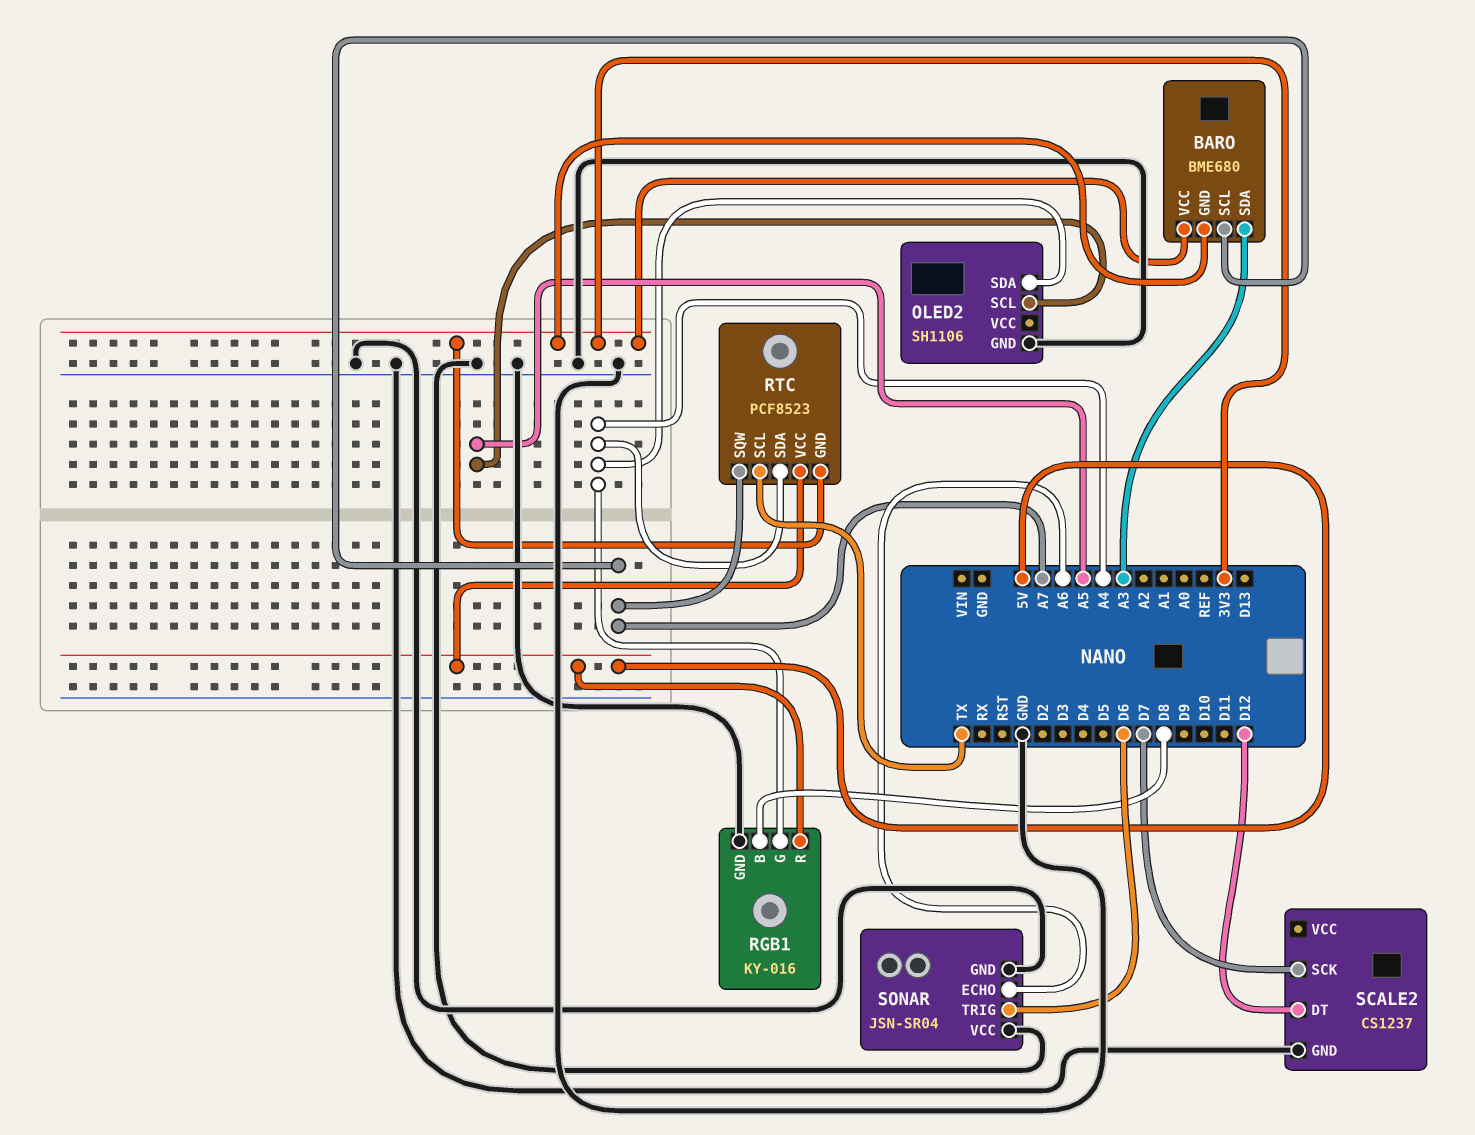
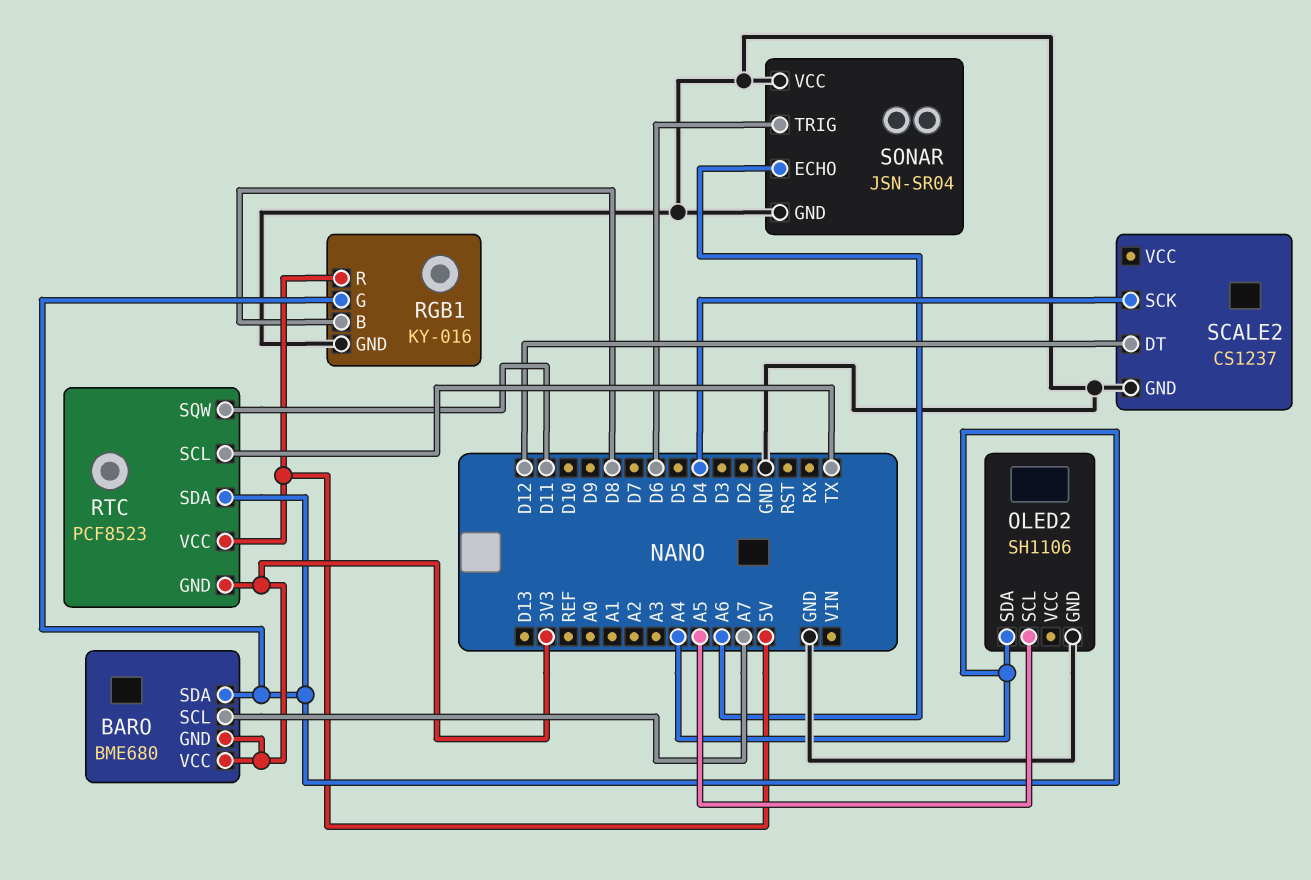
BARO pin SDA: A3 -> A4
RTC pin SQW: A7 -> D11
SCALE2 pin SCK: D7 -> D4

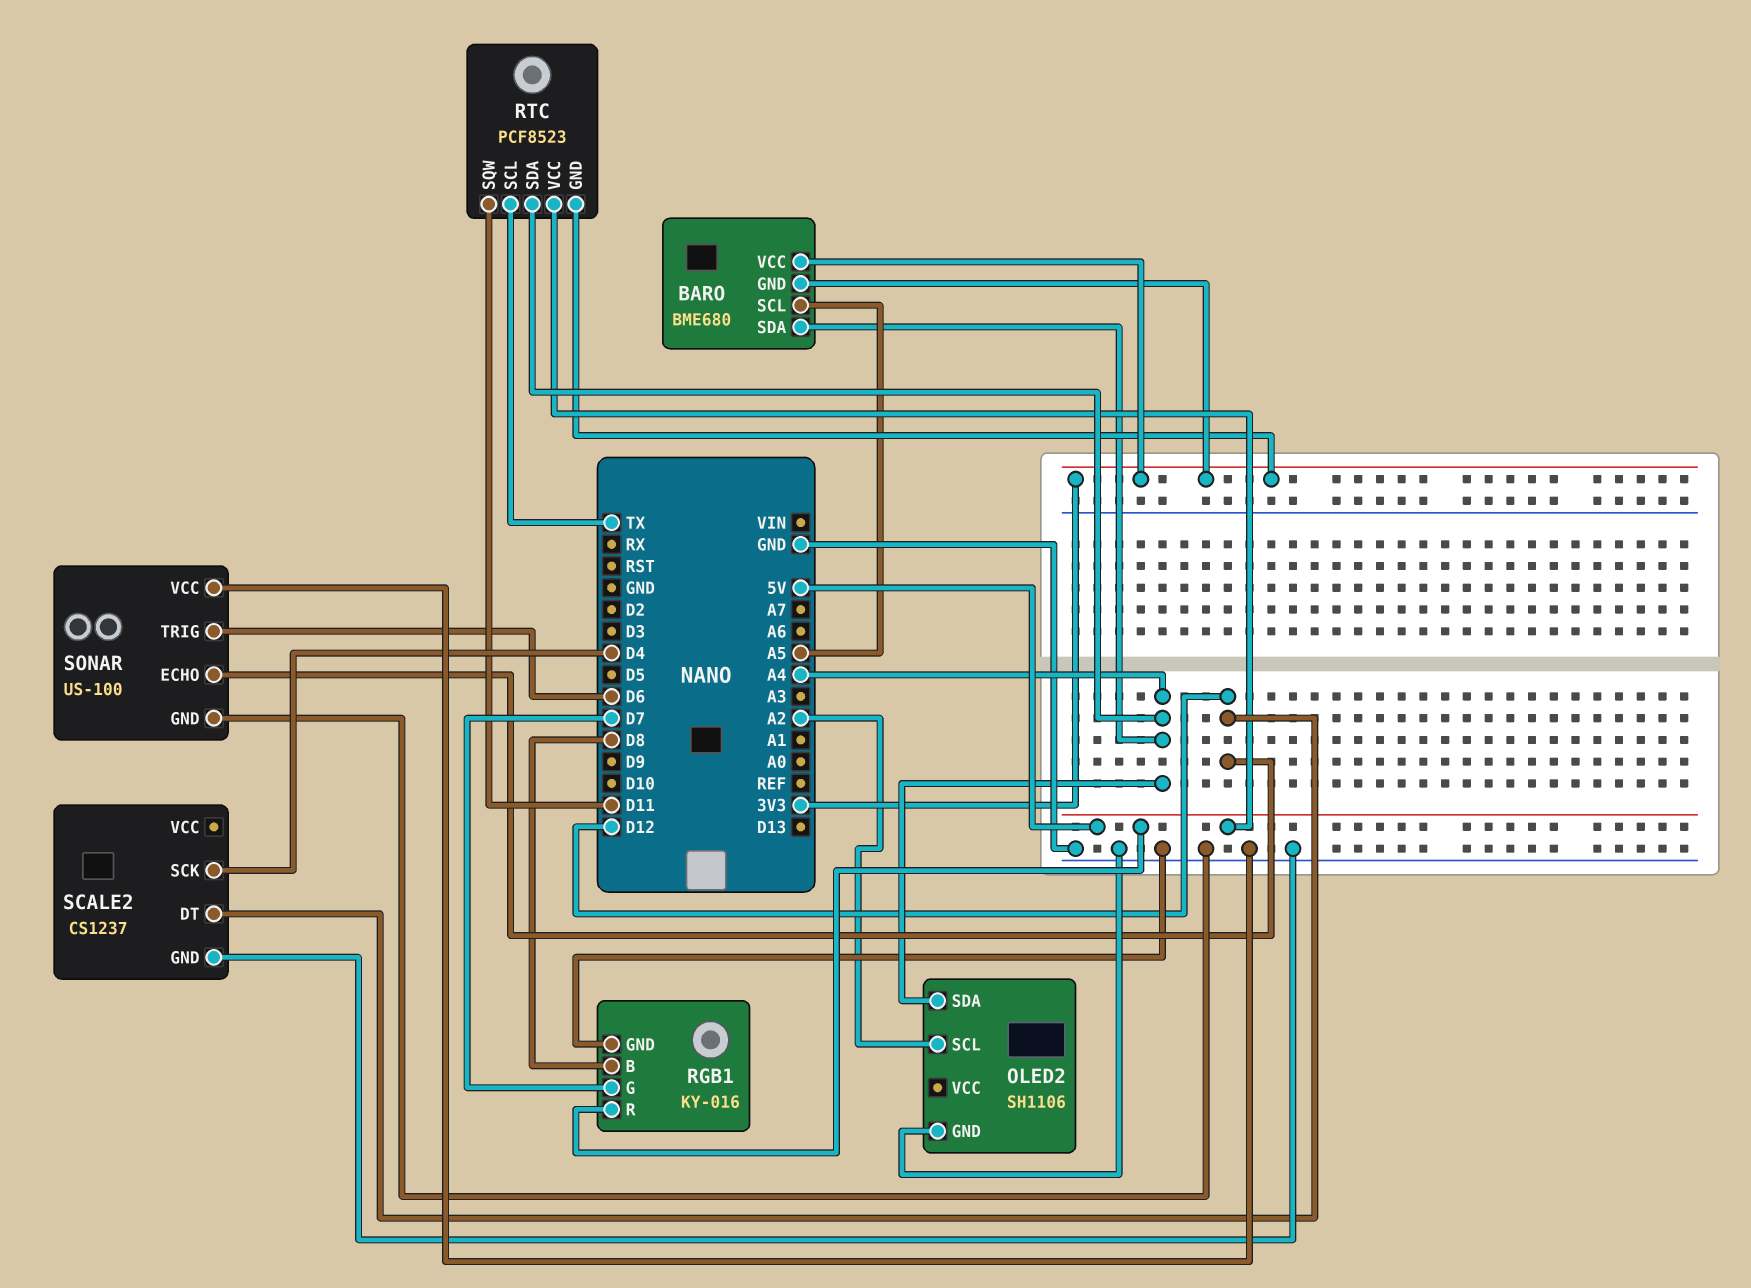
BARO pin SCL: A7 -> A5
OLED2 pin SCL: A5 -> A2
RGB1 pin G: A4 -> D7
SONAR: JSN-SR04 -> US-100
SONAR pin ECHO: A6 -> D12

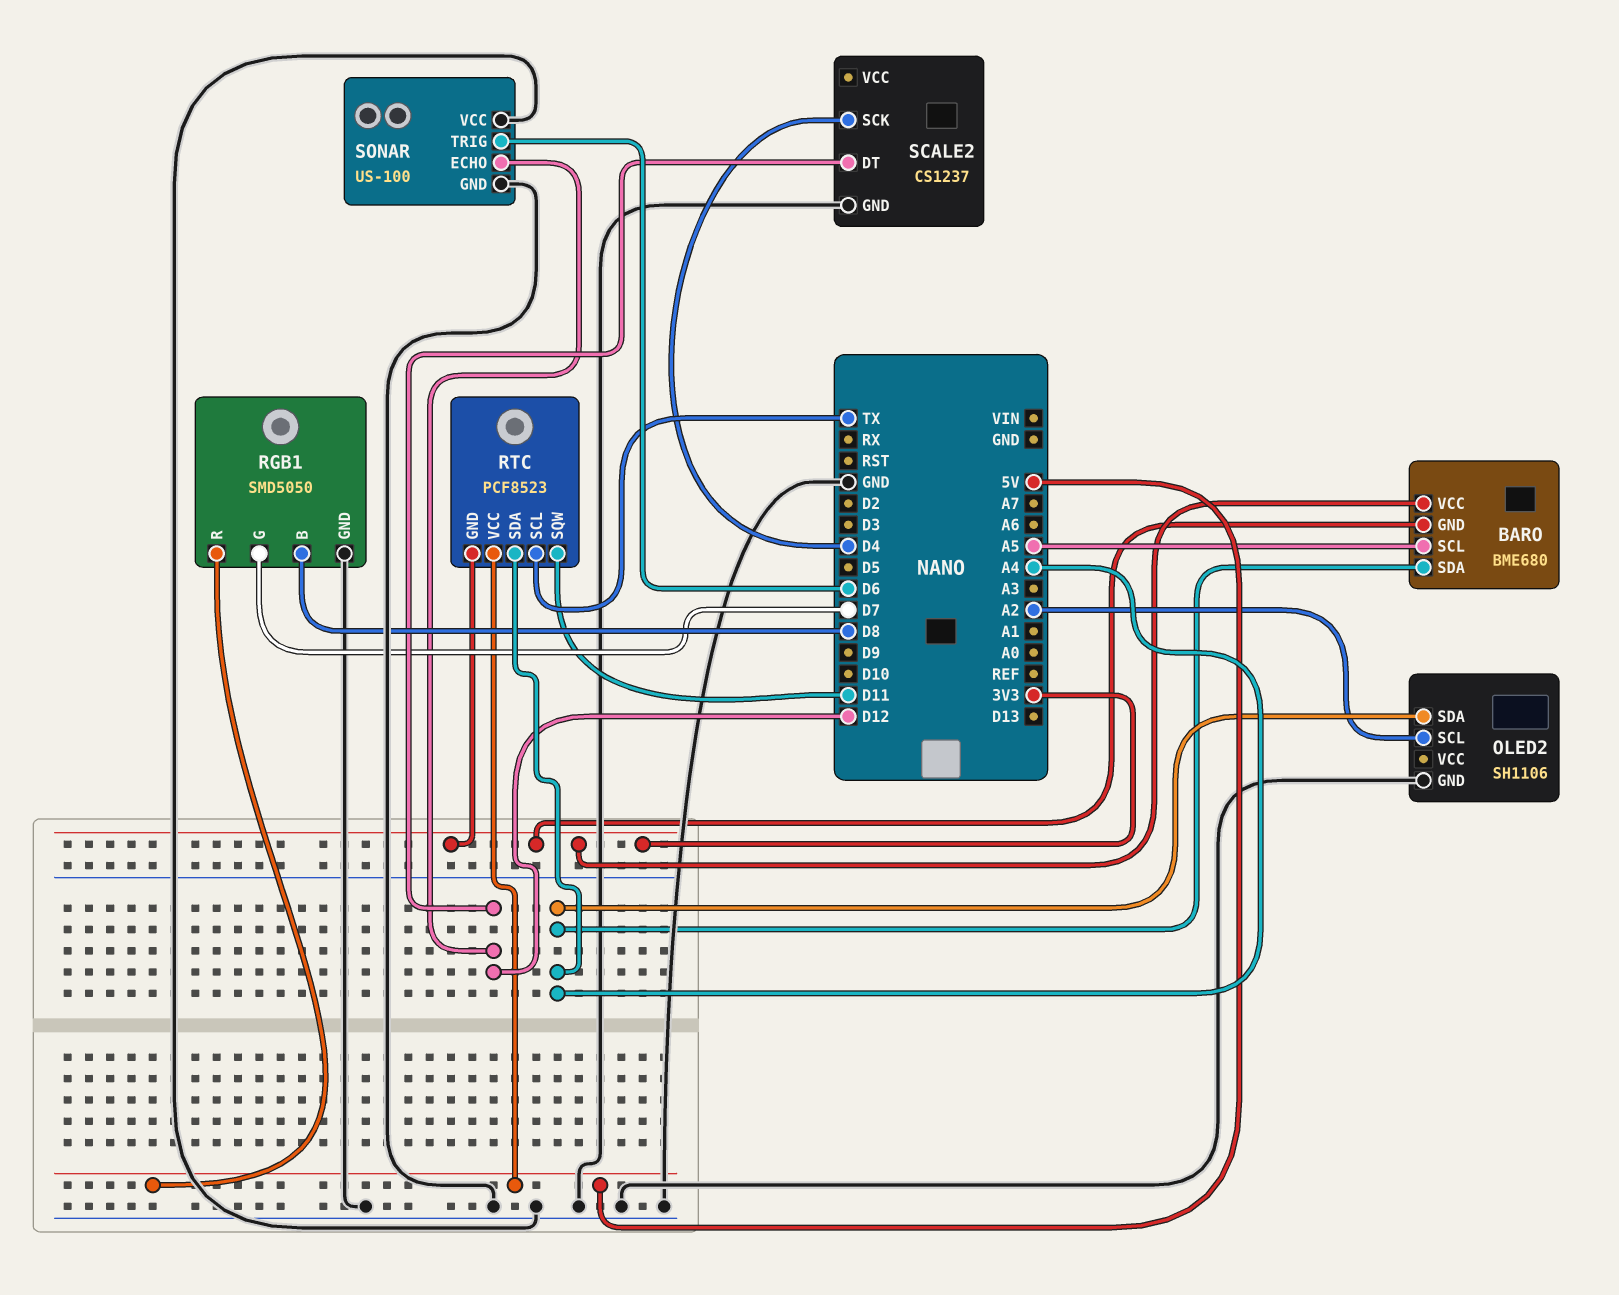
RGB1: KY-016 -> SMD5050

